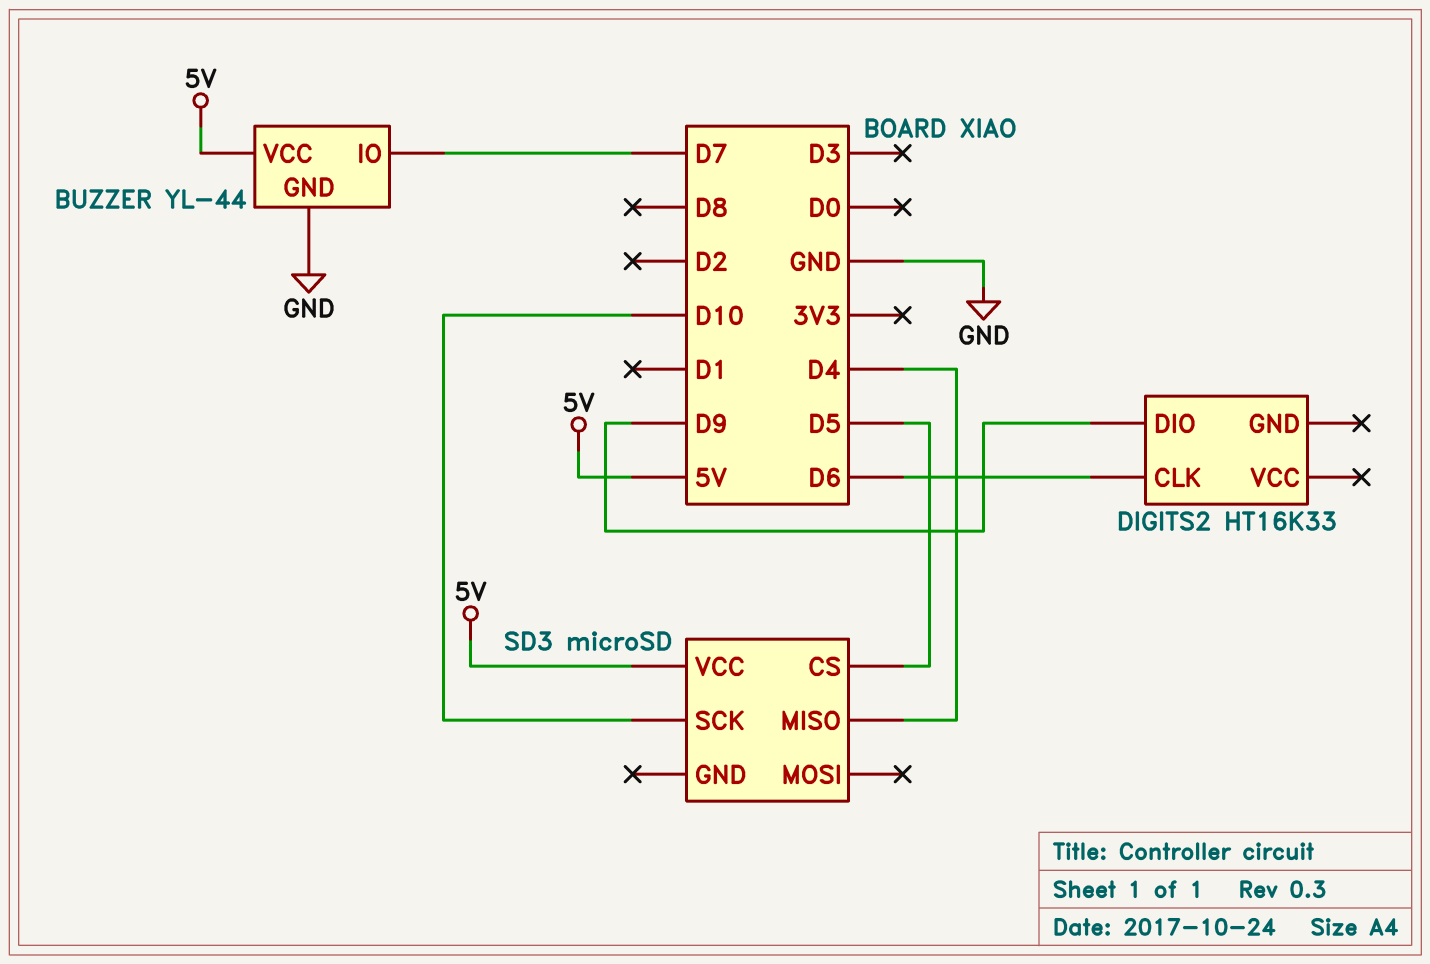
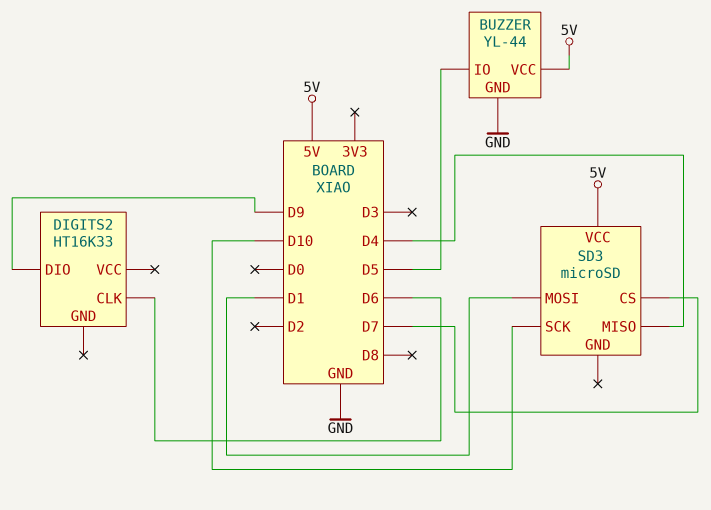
BUZZER pin IO: D7 -> D5
SD3 pin CS: D5 -> D7
SD3 pin MOSI: none -> D1

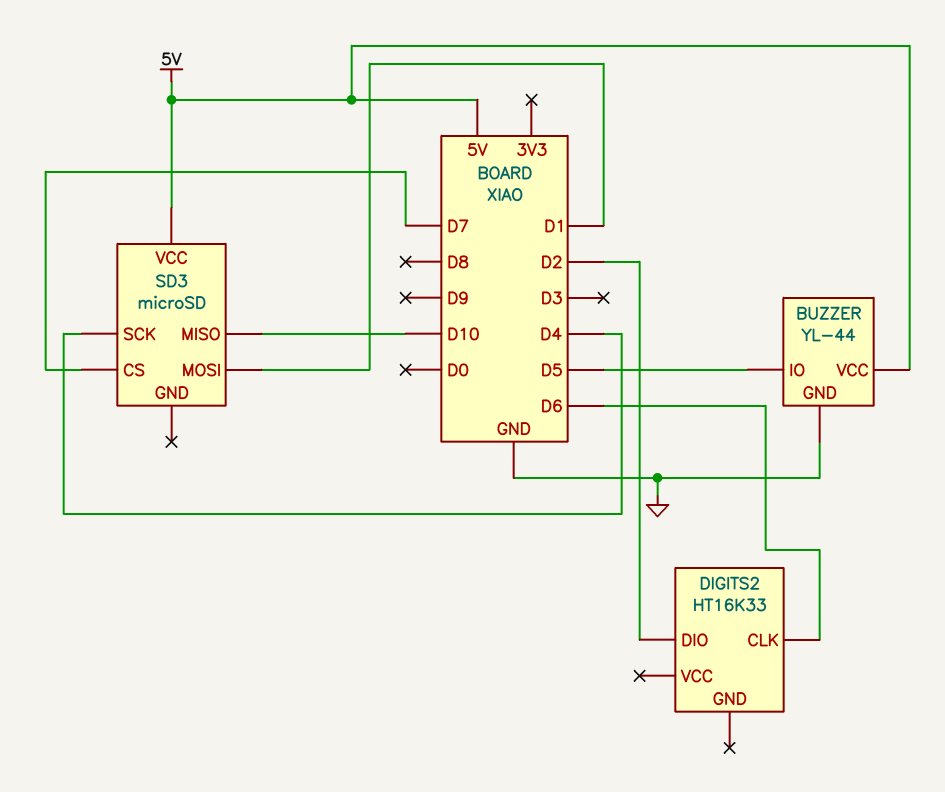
DIGITS2 pin DIO: D9 -> D2
SD3 pin MISO: D4 -> D10
SD3 pin SCK: D10 -> D4

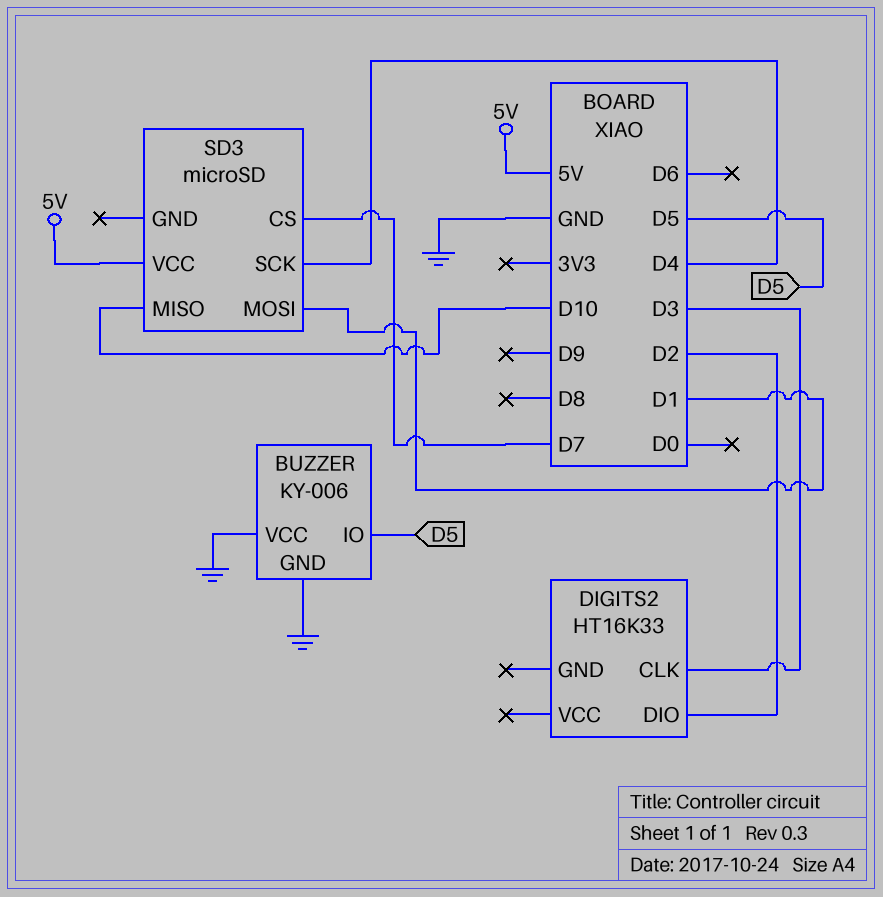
BUZZER: YL-44 -> KY-006
BUZZER pin VCC: 5V -> GND
DIGITS2 pin CLK: D6 -> D3

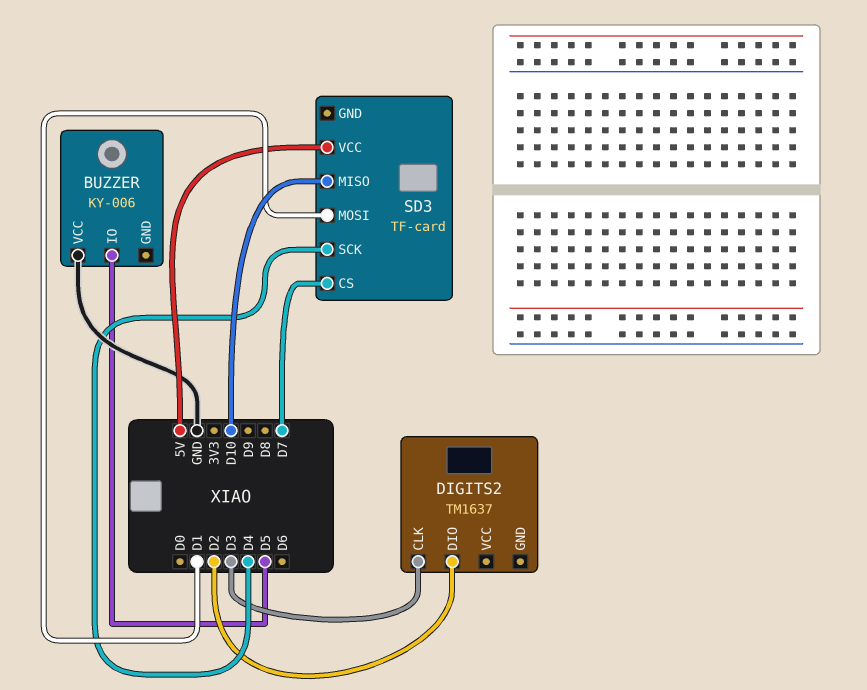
BUZZER pin GND: GND -> none
DIGITS2: HT16K33 -> TM1637
SD3: microSD -> TF-card

